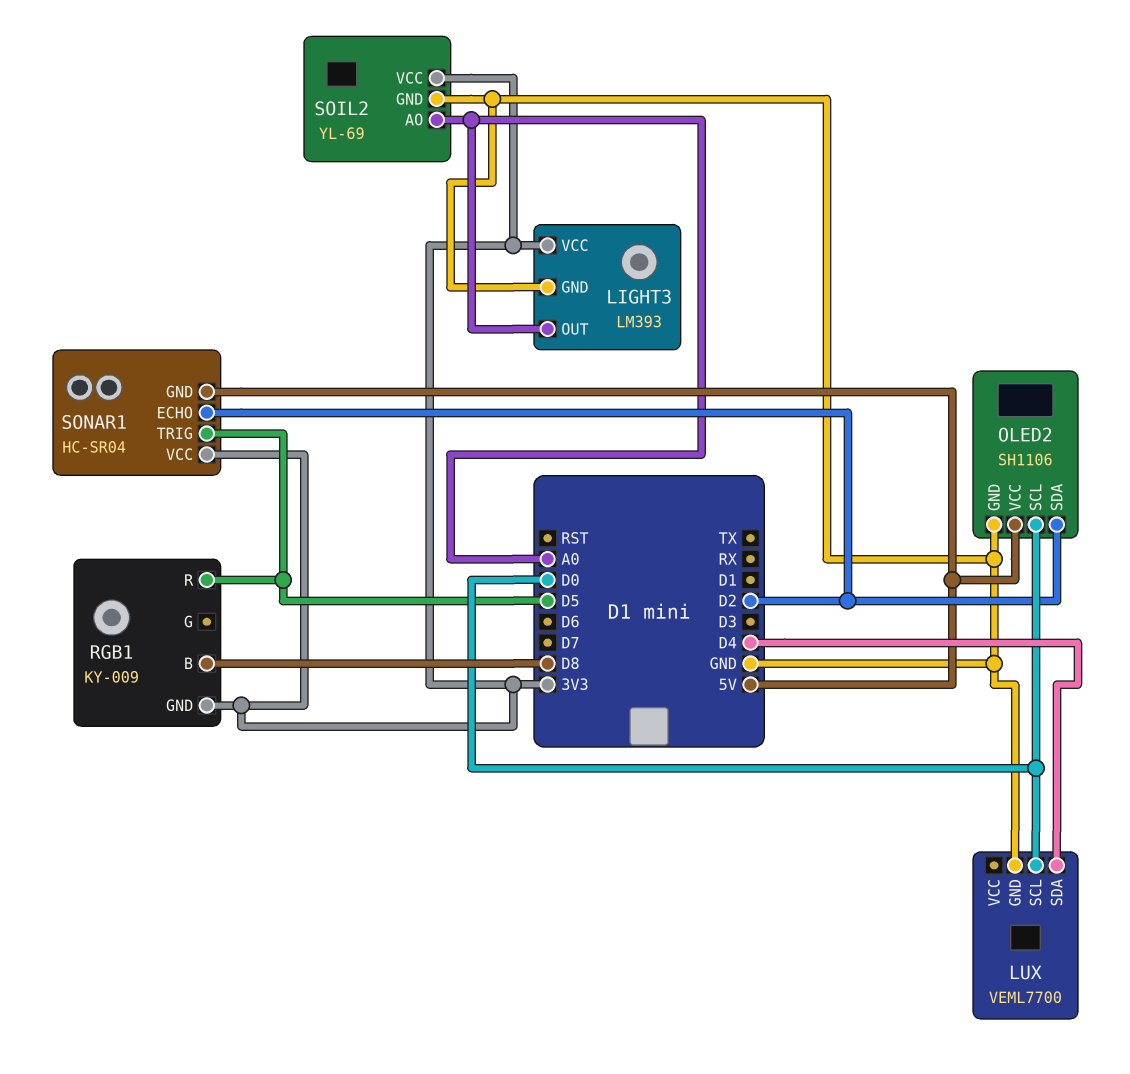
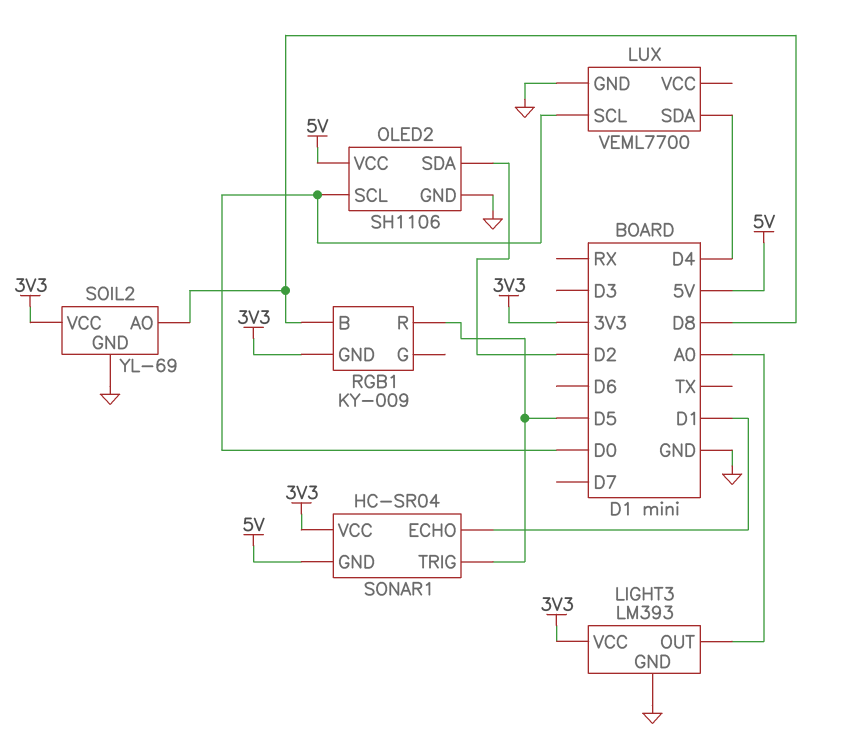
SOIL2 pin AO: A0 -> D8
SONAR1 pin ECHO: D2 -> D1

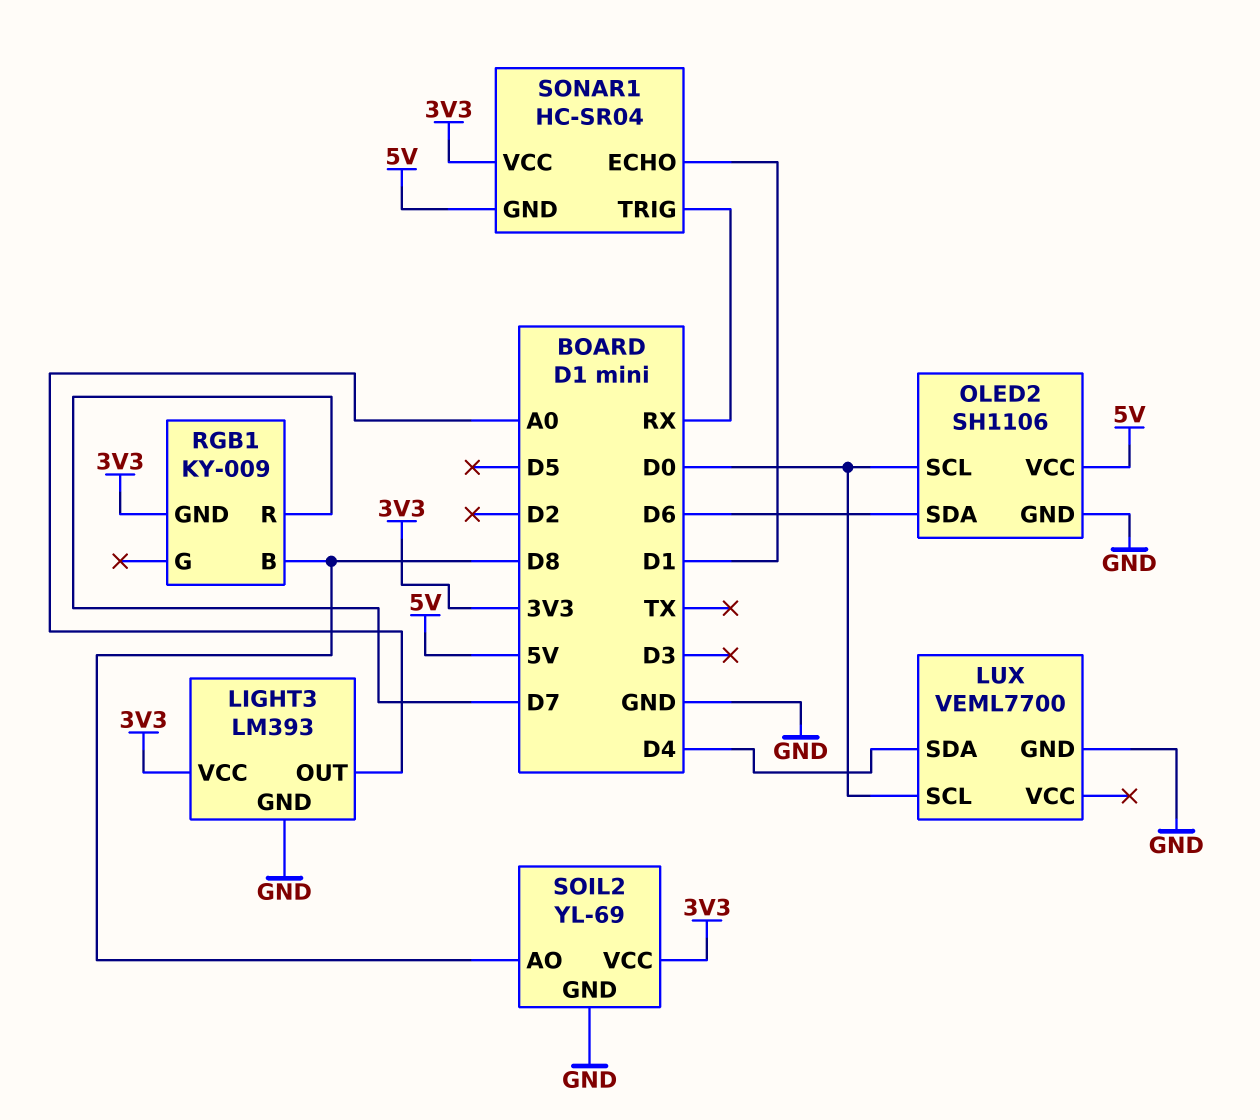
OLED2 pin SDA: D2 -> D6
RGB1 pin R: D5 -> D7
SONAR1 pin TRIG: D5 -> RX

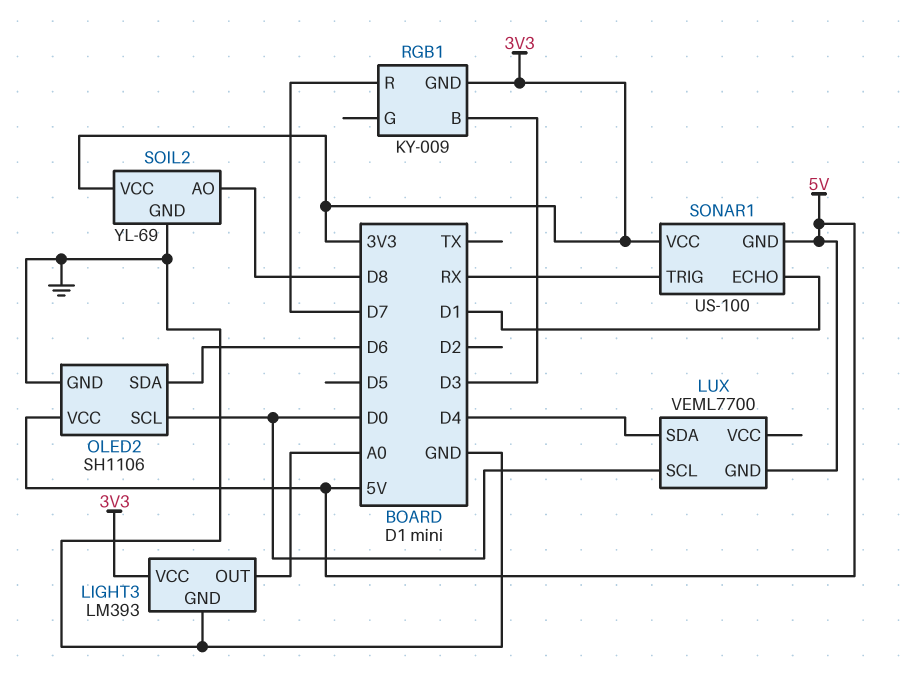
LUX pin GND: GND -> 5V
RGB1 pin B: D8 -> D3
SONAR1: HC-SR04 -> US-100

